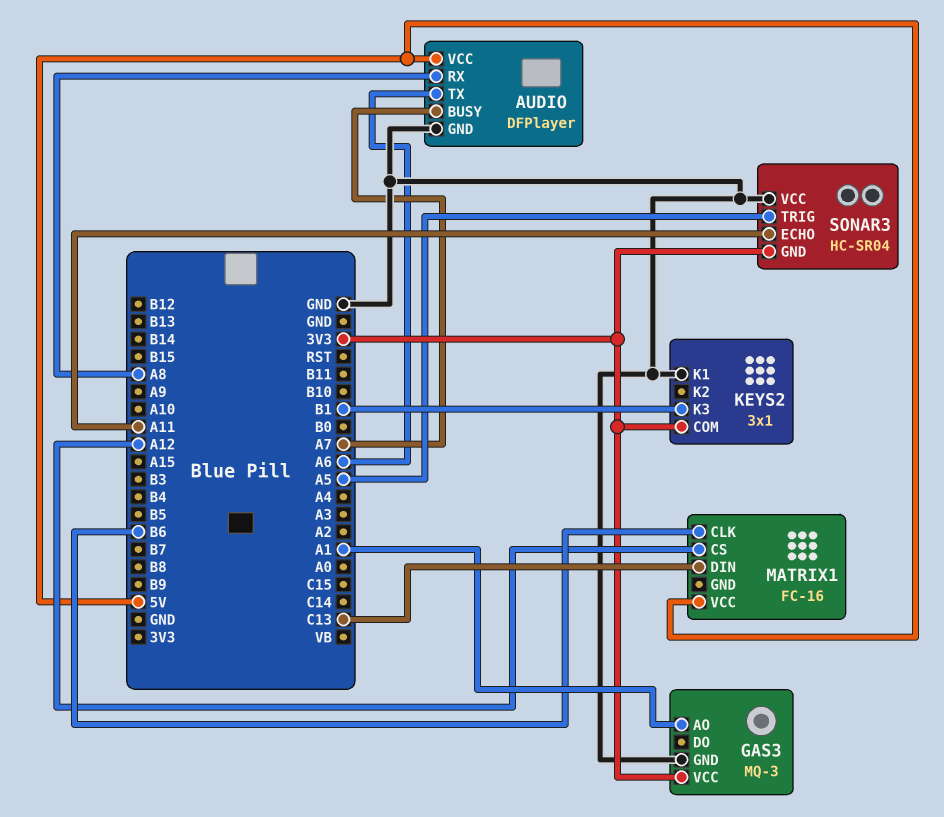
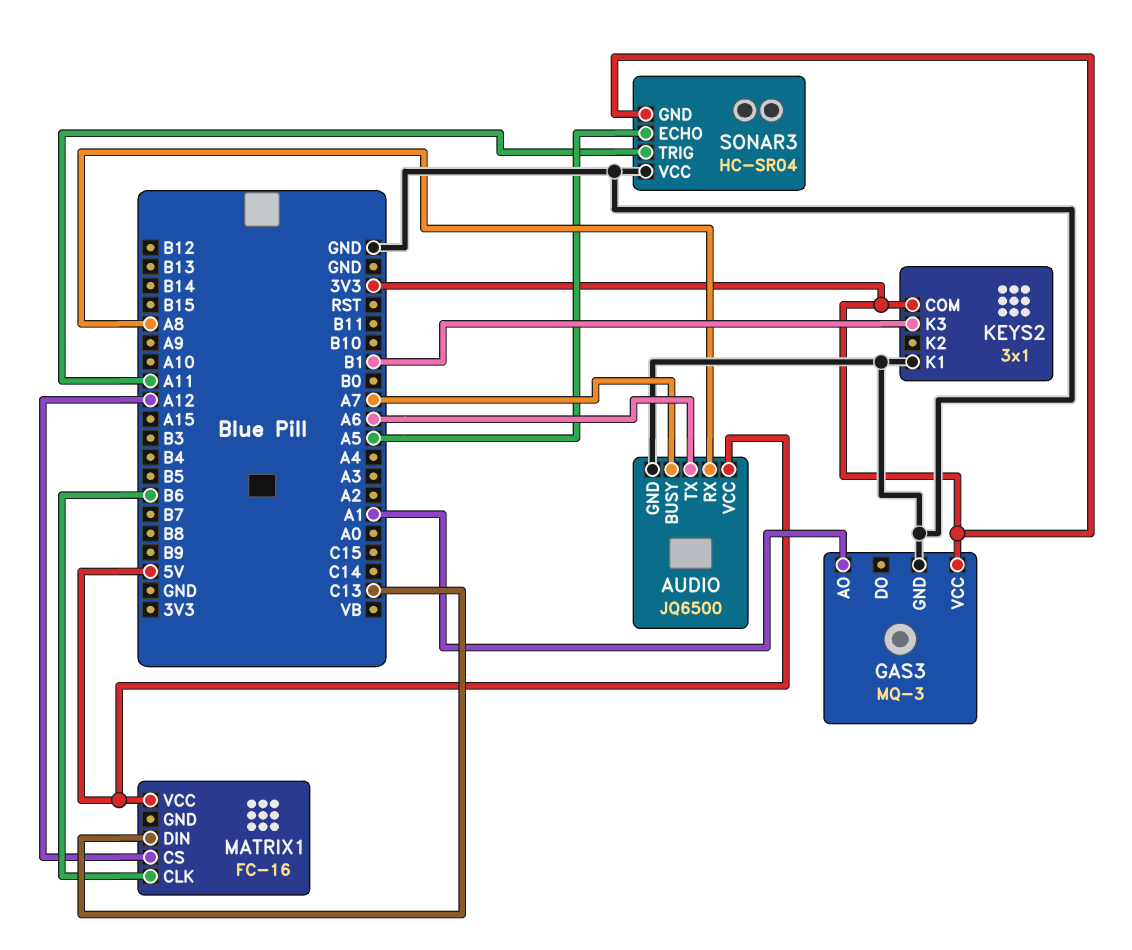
AUDIO: DFPlayer -> JQ6500
SONAR3 pin ECHO: A11 -> A5
SONAR3 pin TRIG: A5 -> A11

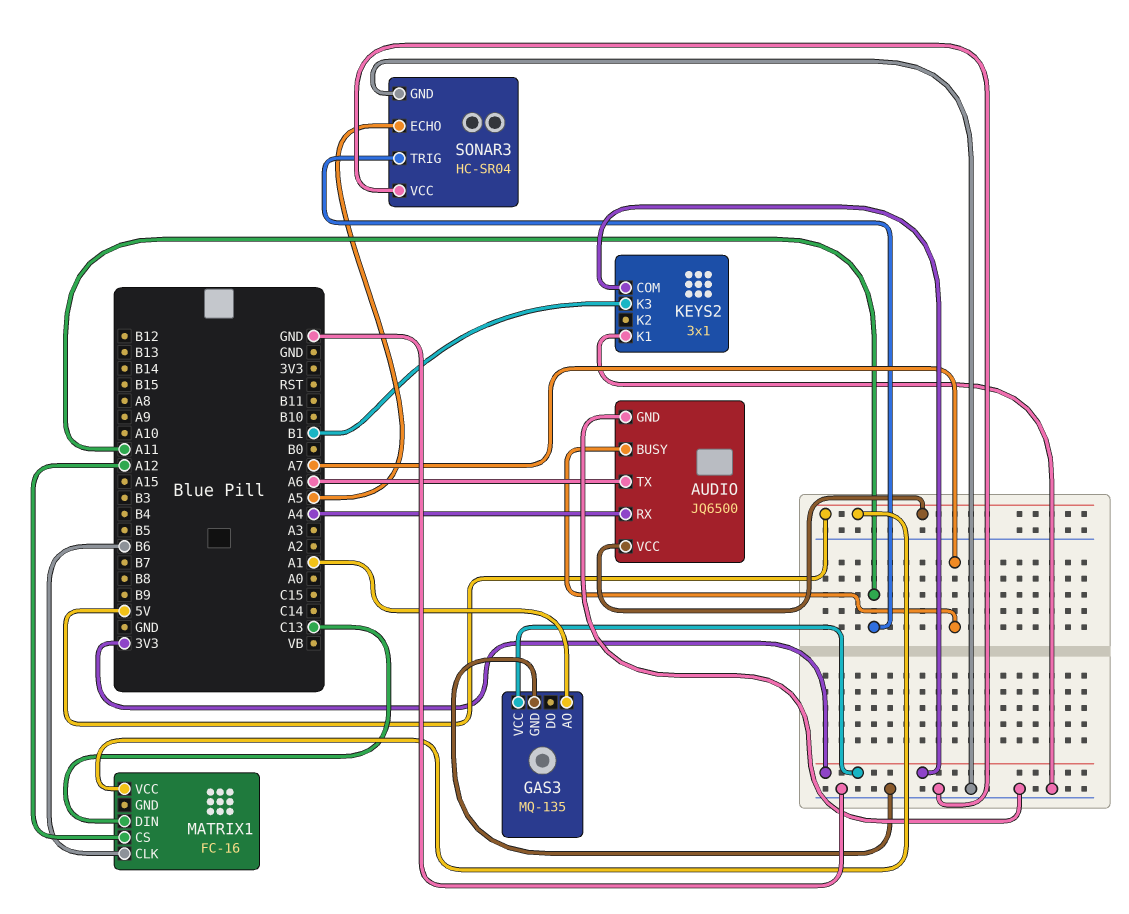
AUDIO pin RX: A8 -> A4
GAS3: MQ-3 -> MQ-135
SONAR3 pin GND: 3V3 -> GND

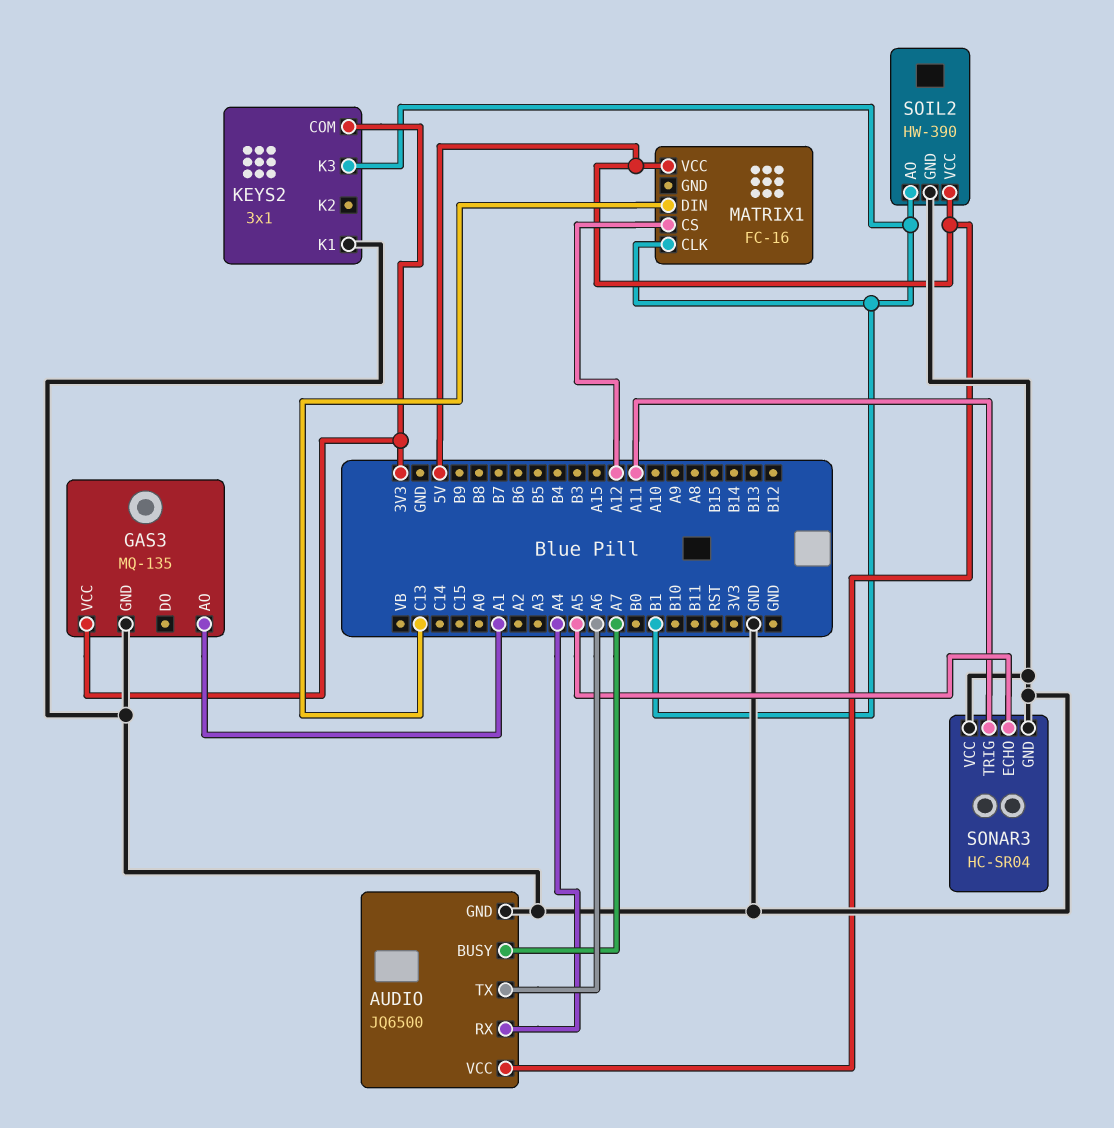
MATRIX1 pin CLK: B6 -> B1
SOIL2: none -> HW-390
SOIL2 pin AO: none -> B1
SOIL2 pin GND: none -> GND
SOIL2 pin VCC: none -> 5V

